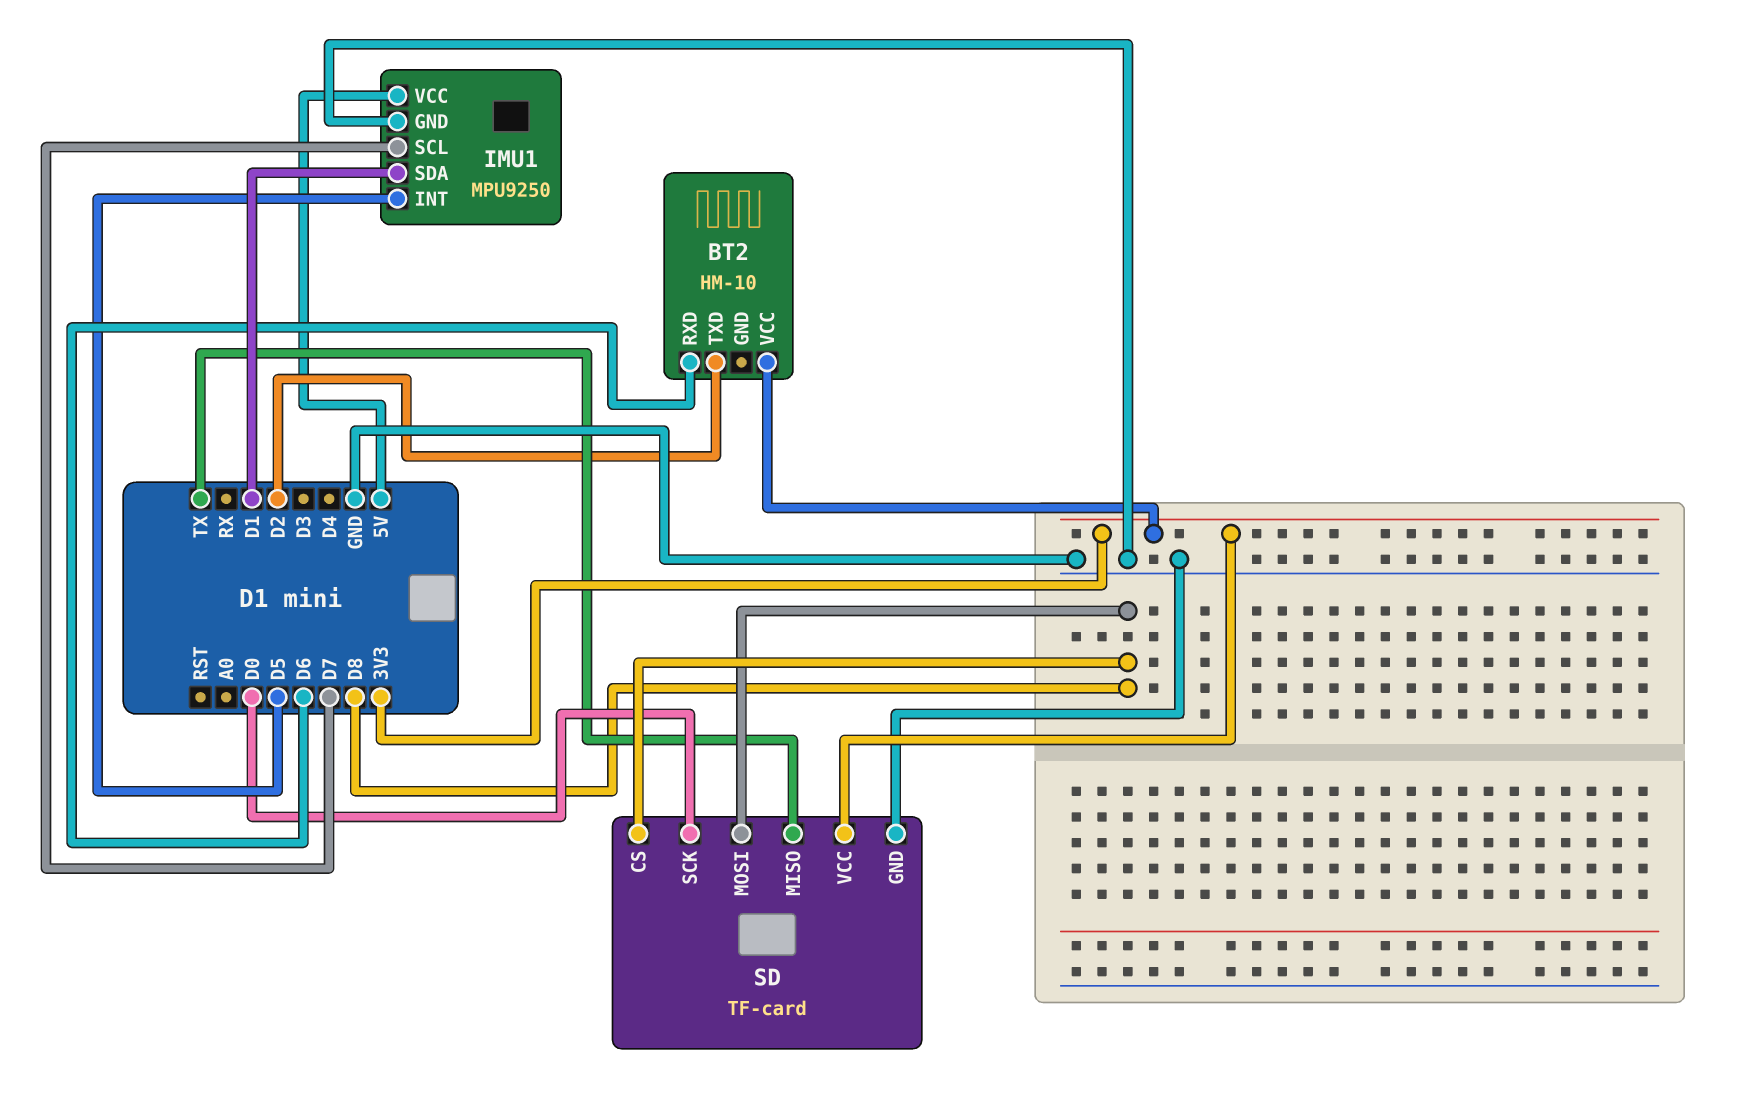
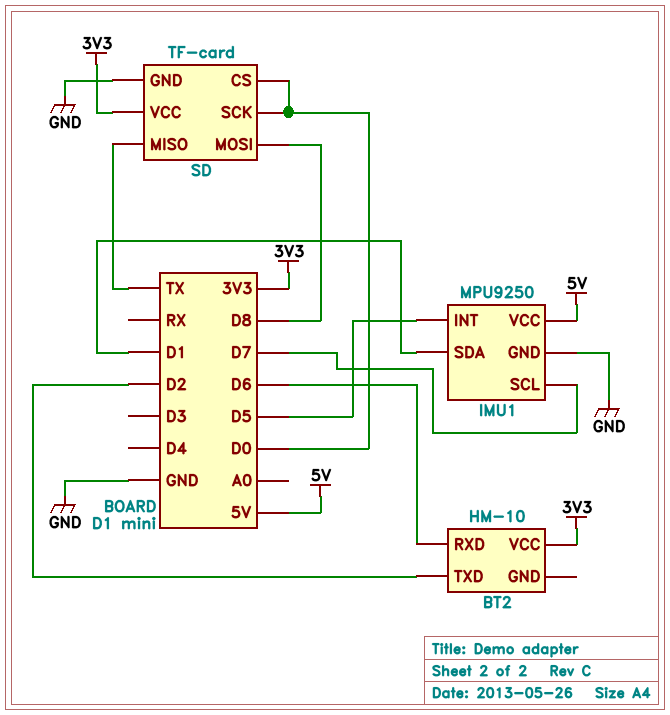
SD pin CS: D8 -> D0

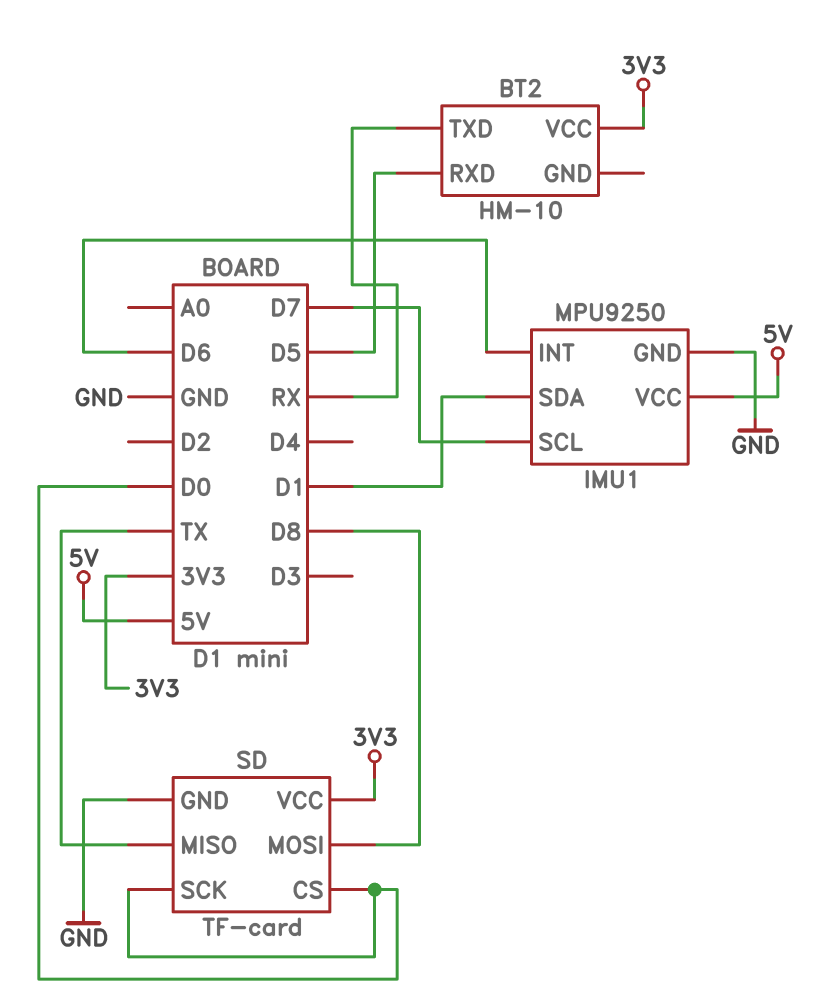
BT2 pin RXD: D6 -> D5
BT2 pin TXD: D2 -> RX
IMU1 pin INT: D5 -> D6

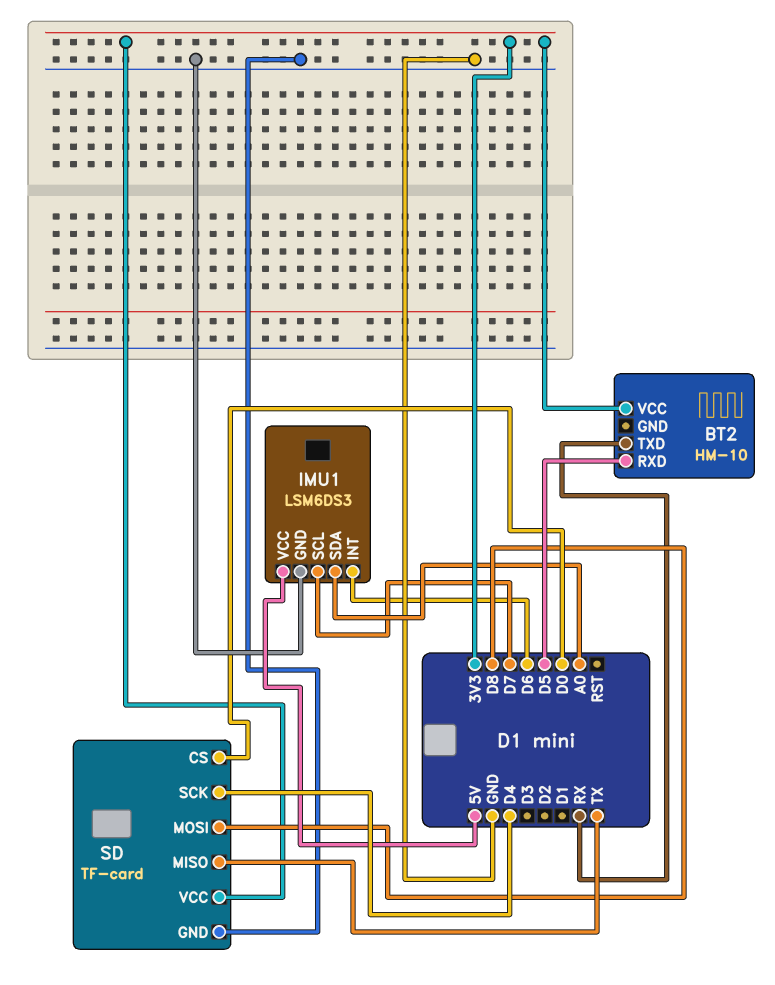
IMU1: MPU9250 -> LSM6DS3
IMU1 pin SDA: D1 -> A0
SD pin SCK: D0 -> D4

